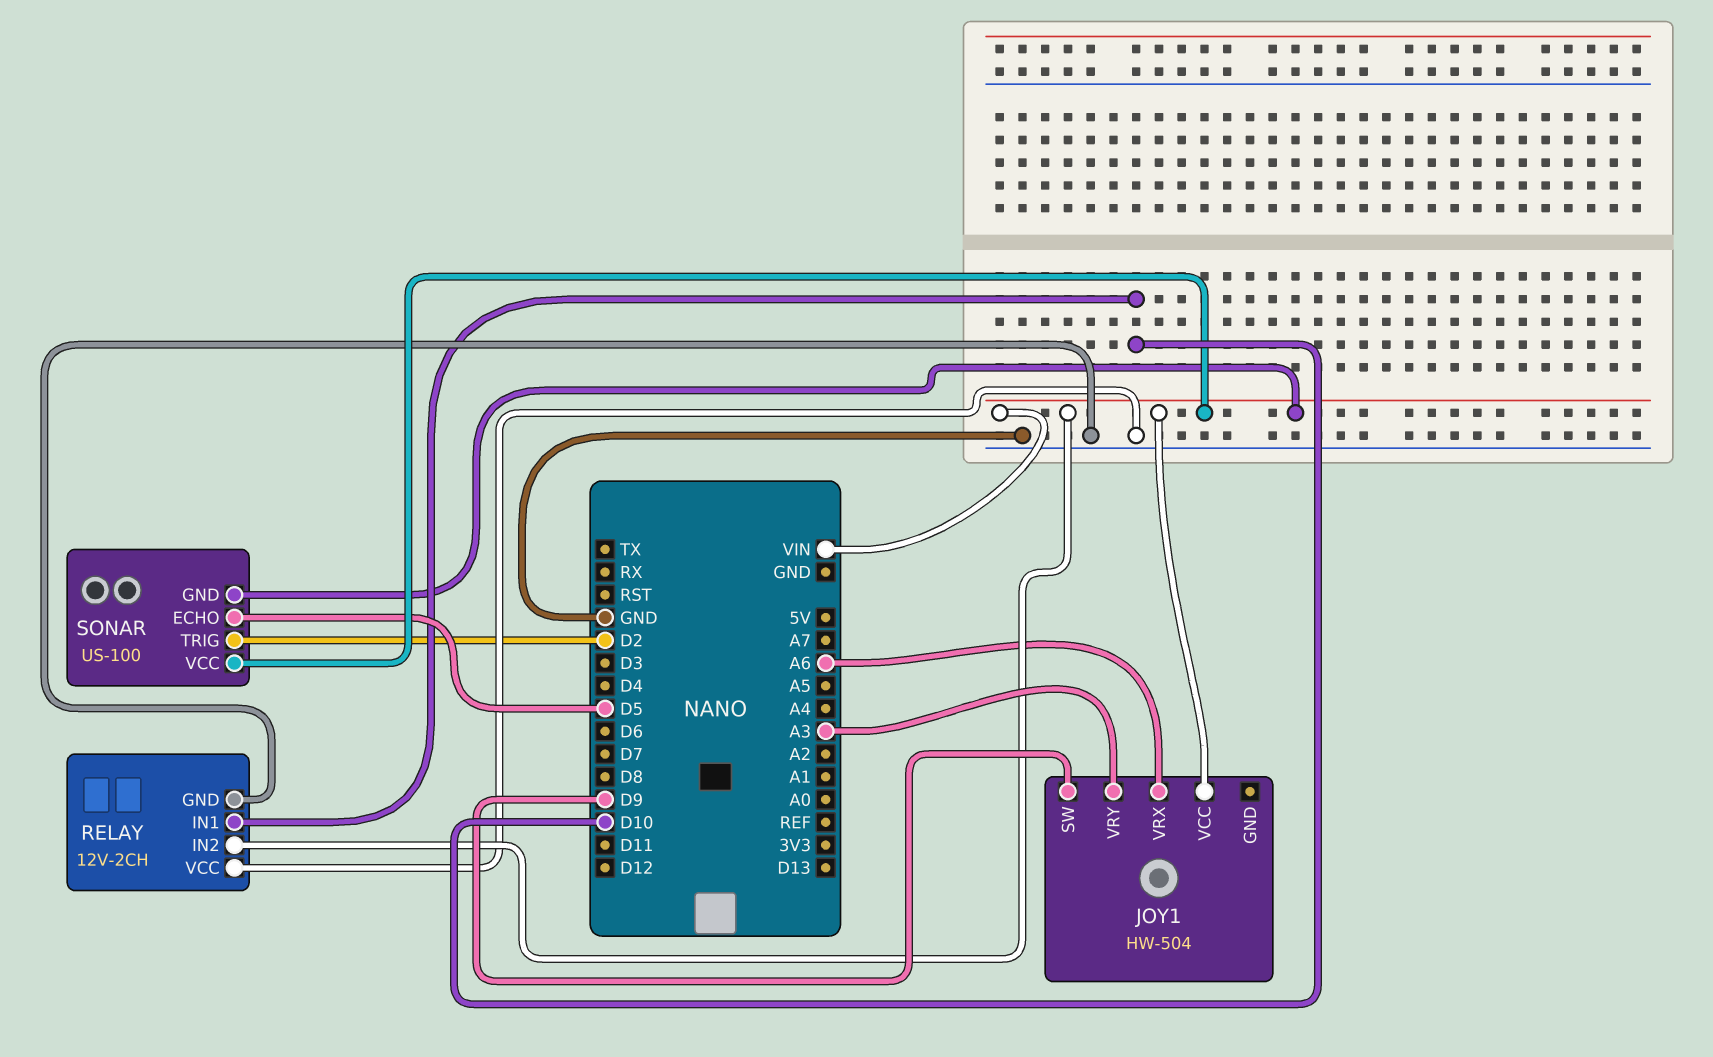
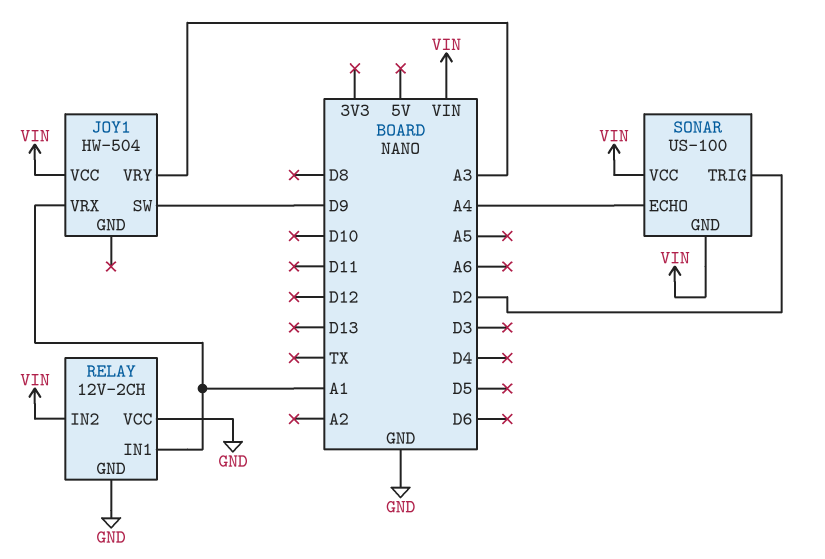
JOY1 pin VRX: A6 -> A1
RELAY pin IN1: D10 -> A1
SONAR pin ECHO: D5 -> A4

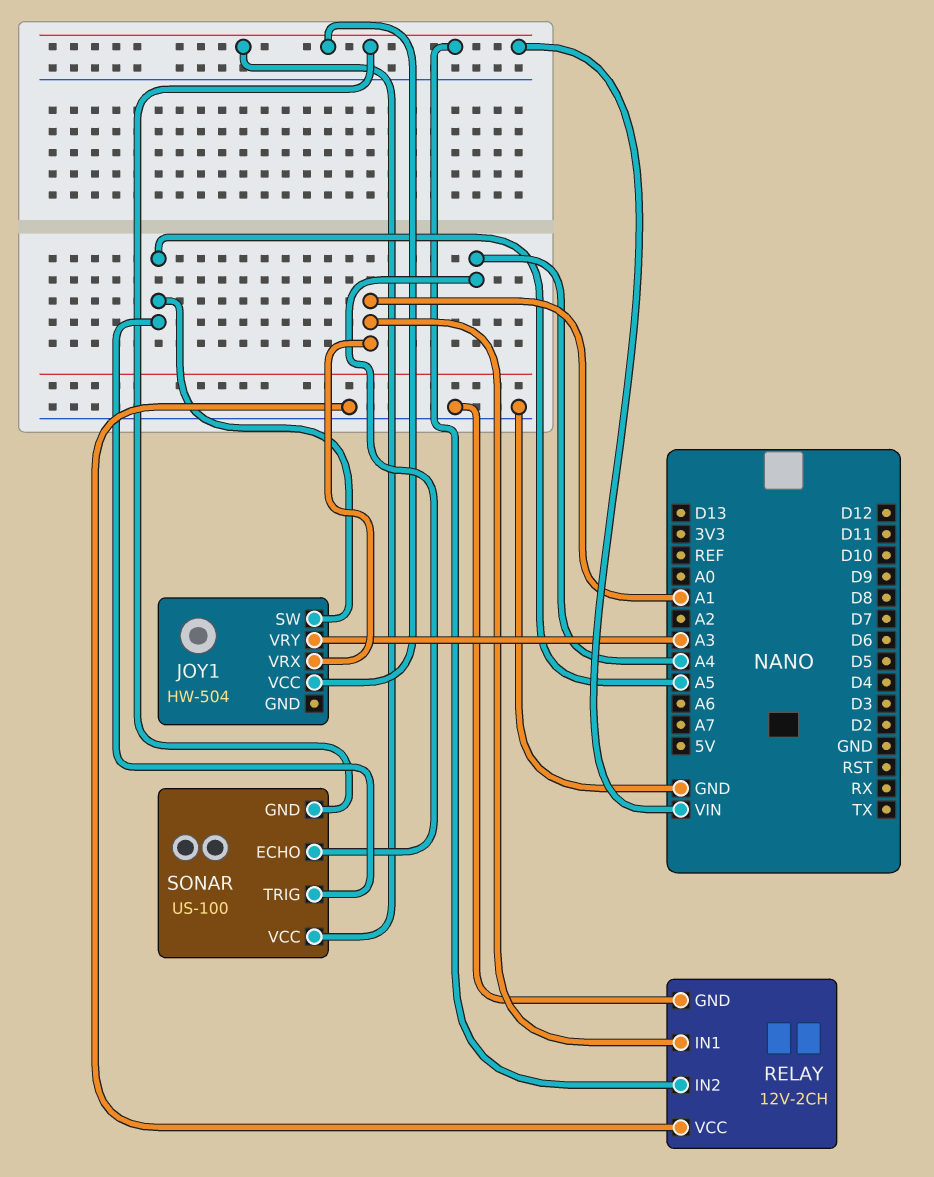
JOY1 pin SW: D9 -> A5
SONAR pin TRIG: D2 -> A5

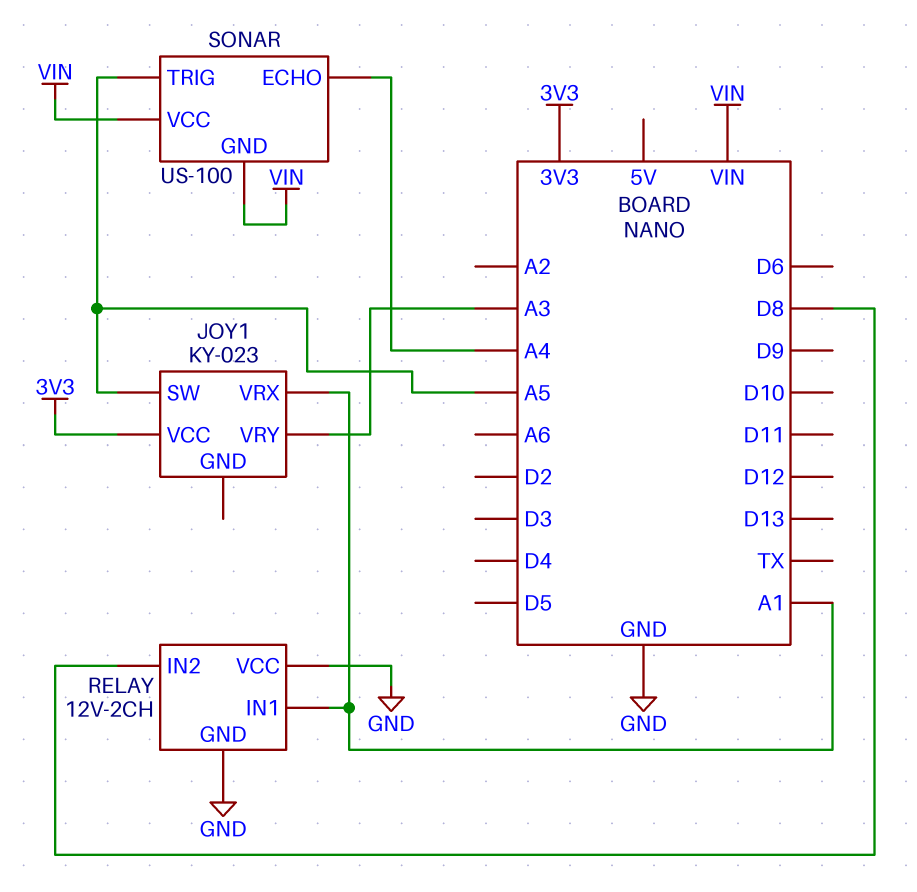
JOY1: HW-504 -> KY-023
JOY1 pin VCC: VIN -> 3V3
RELAY pin IN2: VIN -> D8

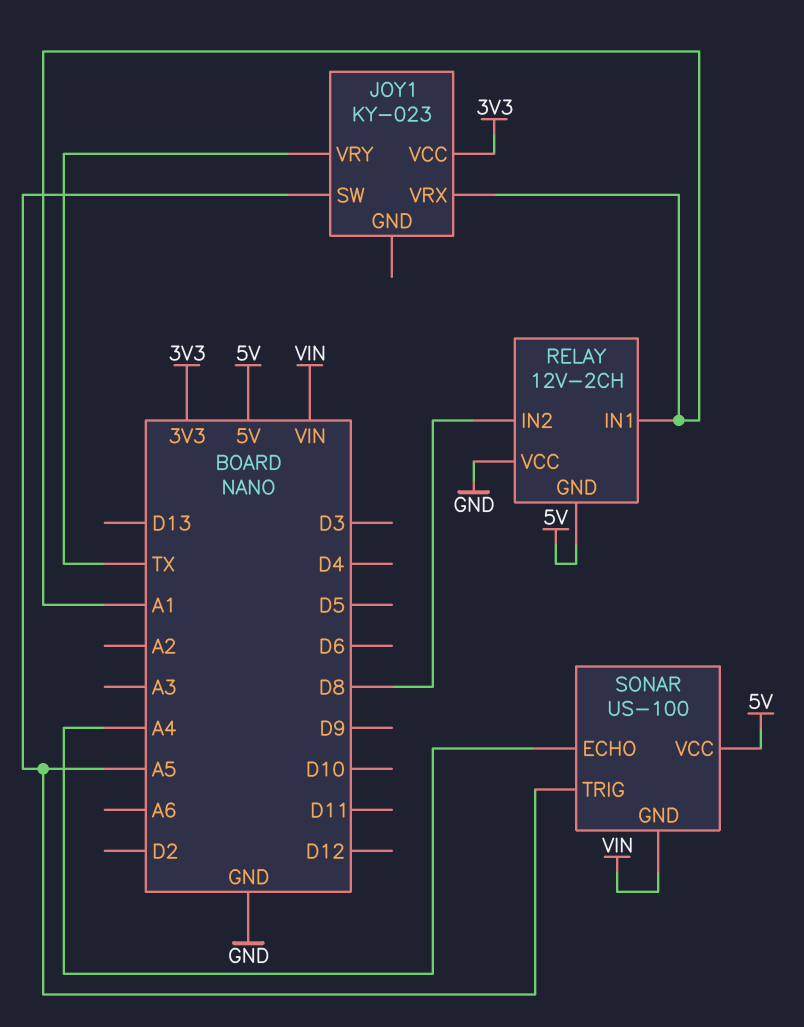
JOY1 pin VRY: A3 -> TX
RELAY pin GND: GND -> 5V
SONAR pin VCC: VIN -> 5V

